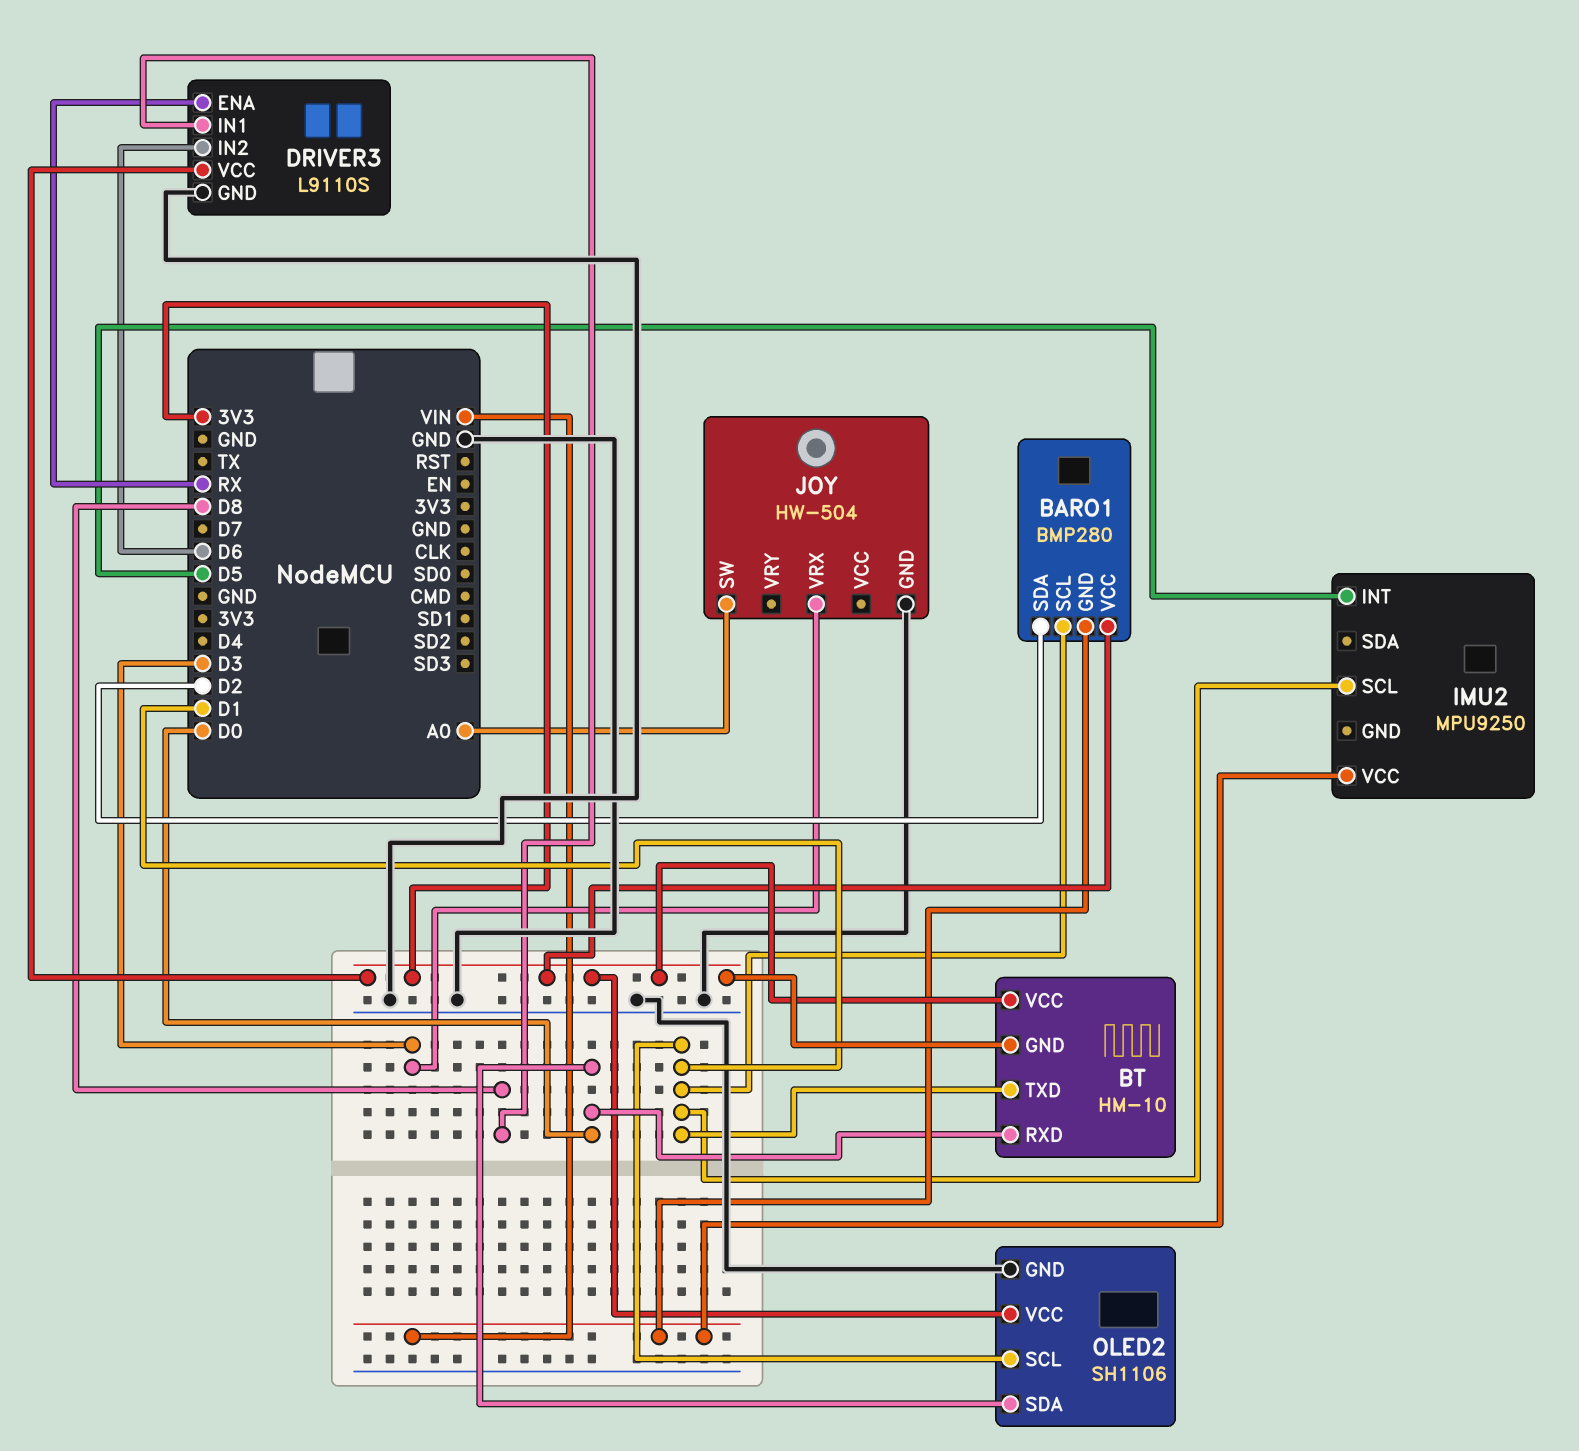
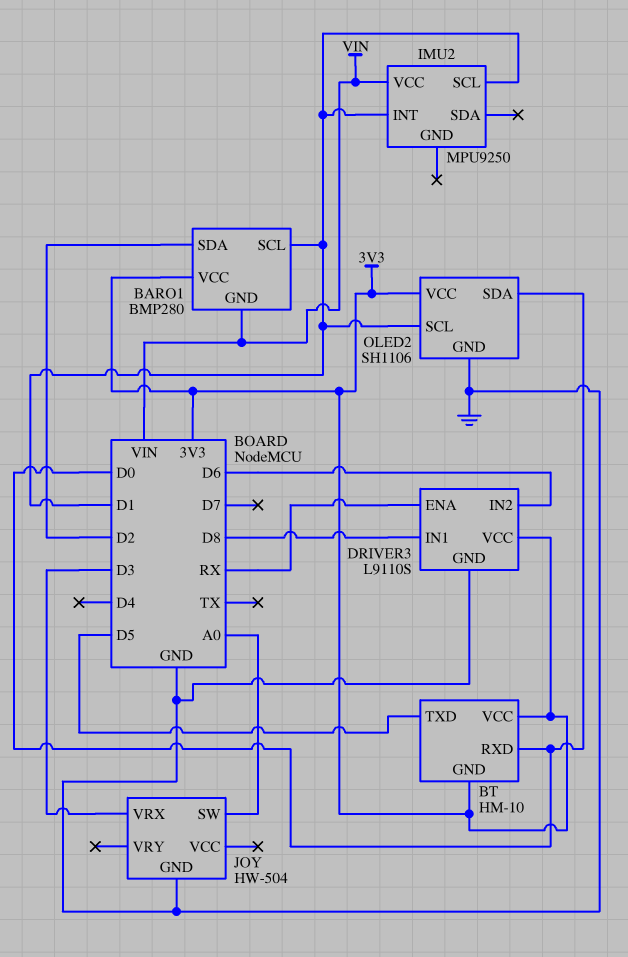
BT pin TXD: D1 -> D5
IMU2 pin INT: D5 -> D1

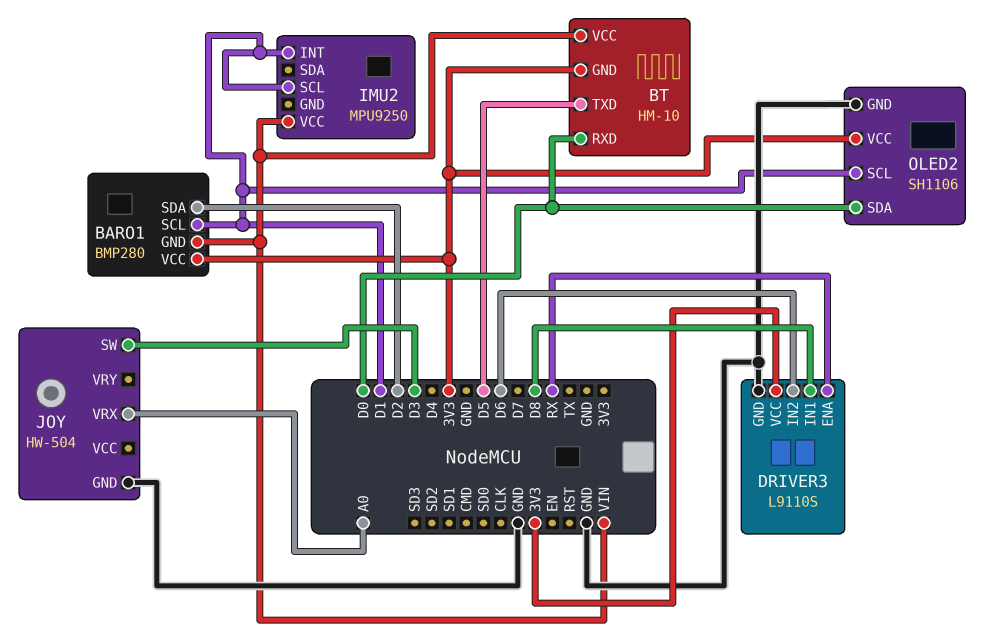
BT pin VCC: 3V3 -> VIN
JOY pin SW: A0 -> D3
JOY pin VRX: D3 -> A0

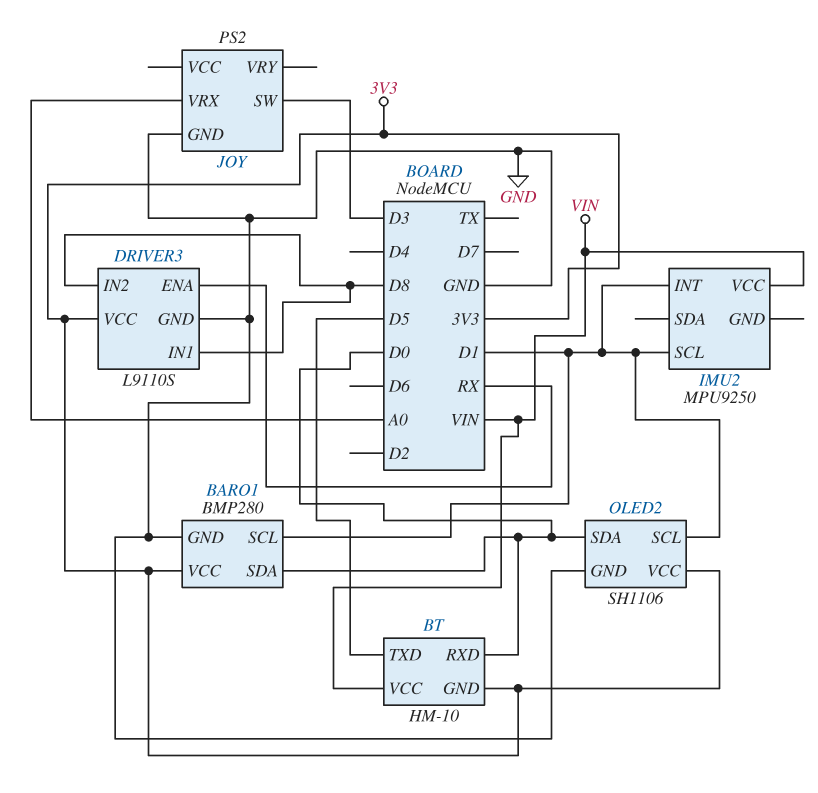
BARO1 pin GND: VIN -> GND
BARO1 pin SDA: D2 -> D0
DRIVER3 pin IN2: D6 -> D8
JOY: HW-504 -> PS2

